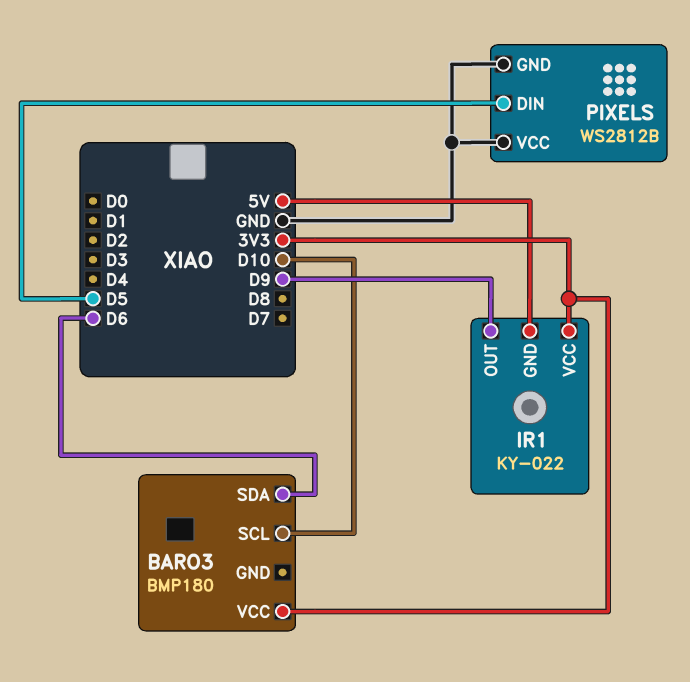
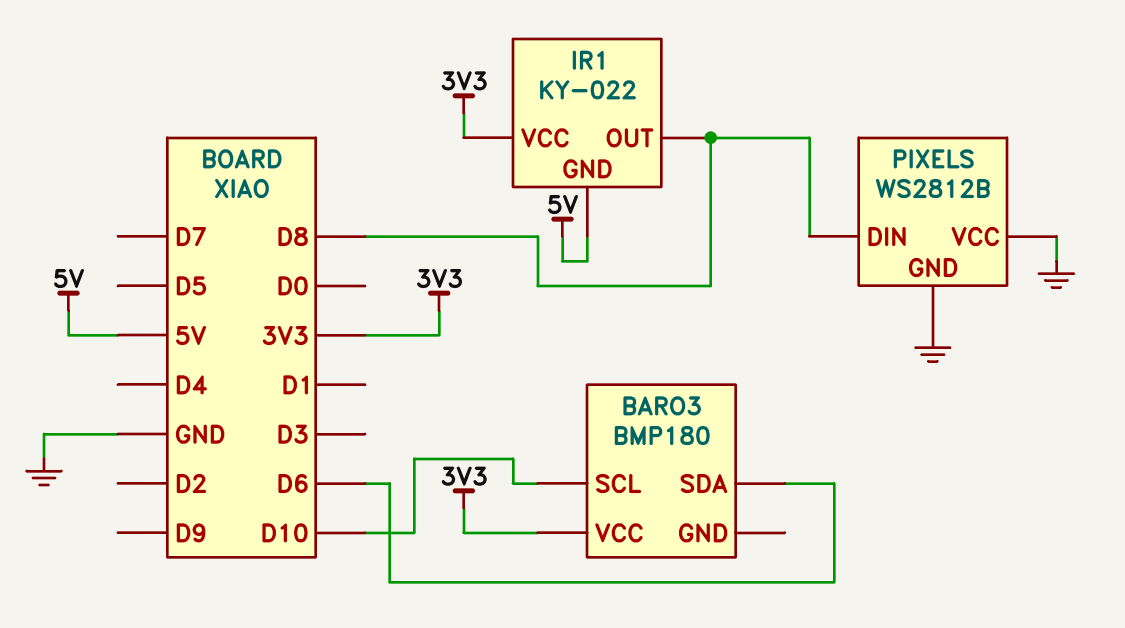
IR1 pin OUT: D9 -> D8
PIXELS pin DIN: D5 -> D8

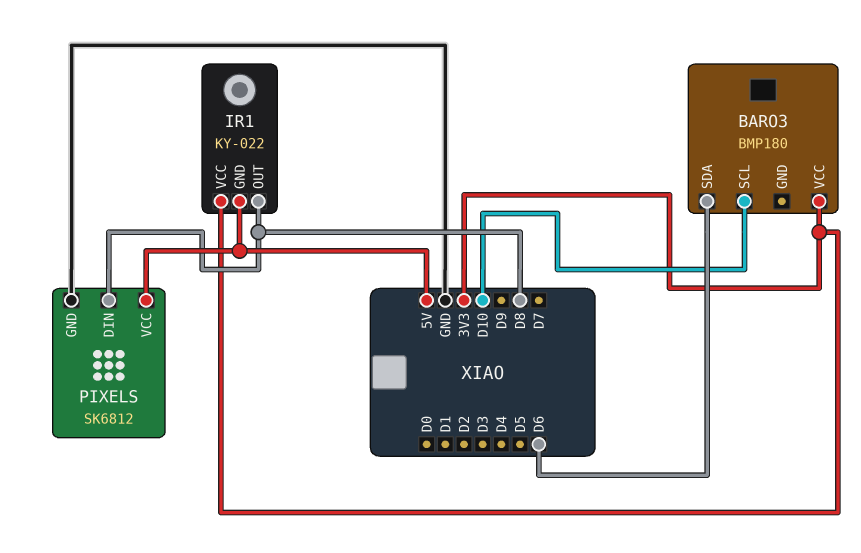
PIXELS: WS2812B -> SK6812
PIXELS pin VCC: GND -> 5V

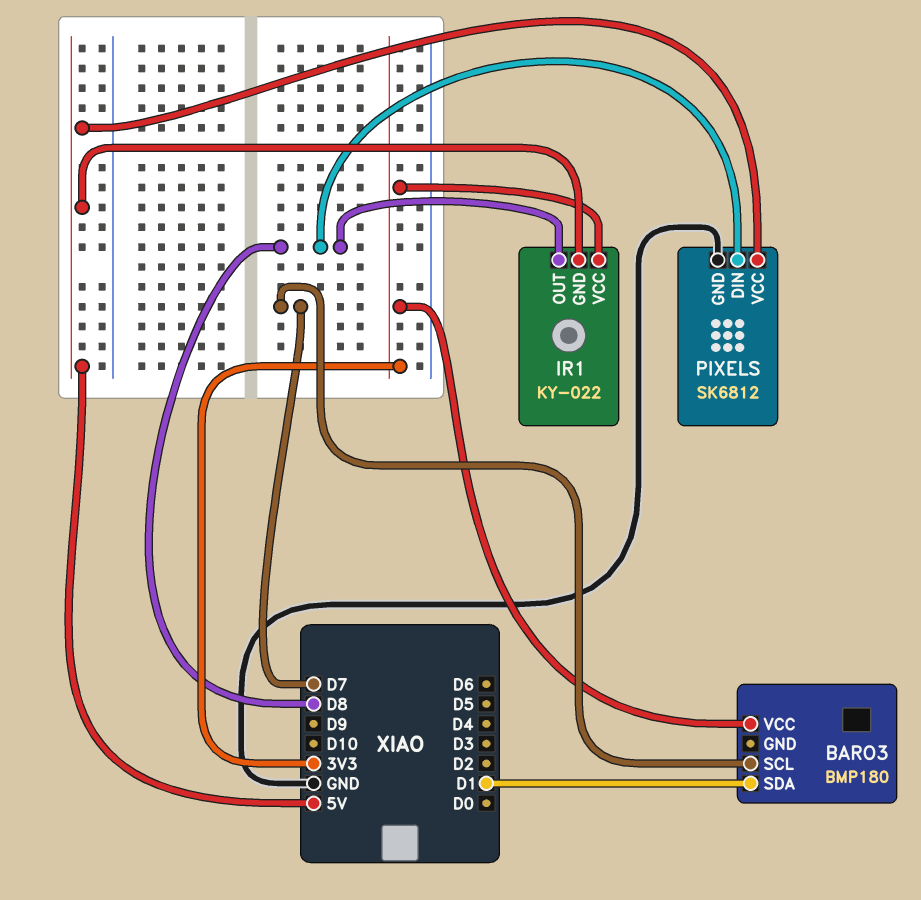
BARO3 pin SCL: D10 -> D7
BARO3 pin SDA: D6 -> D1

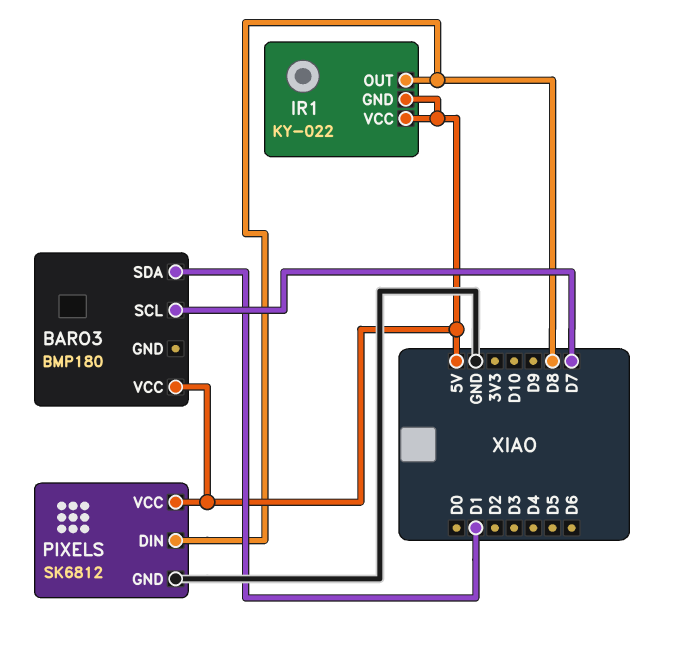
BARO3 pin VCC: 3V3 -> 5V
IR1 pin VCC: 3V3 -> 5V

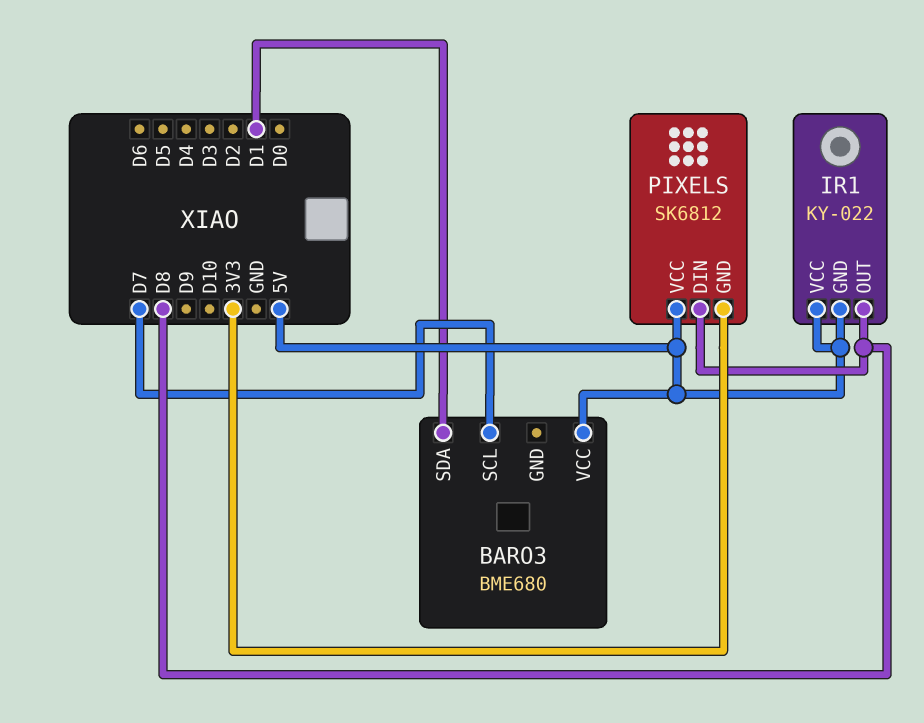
BARO3: BMP180 -> BME680
PIXELS pin GND: GND -> 3V3

